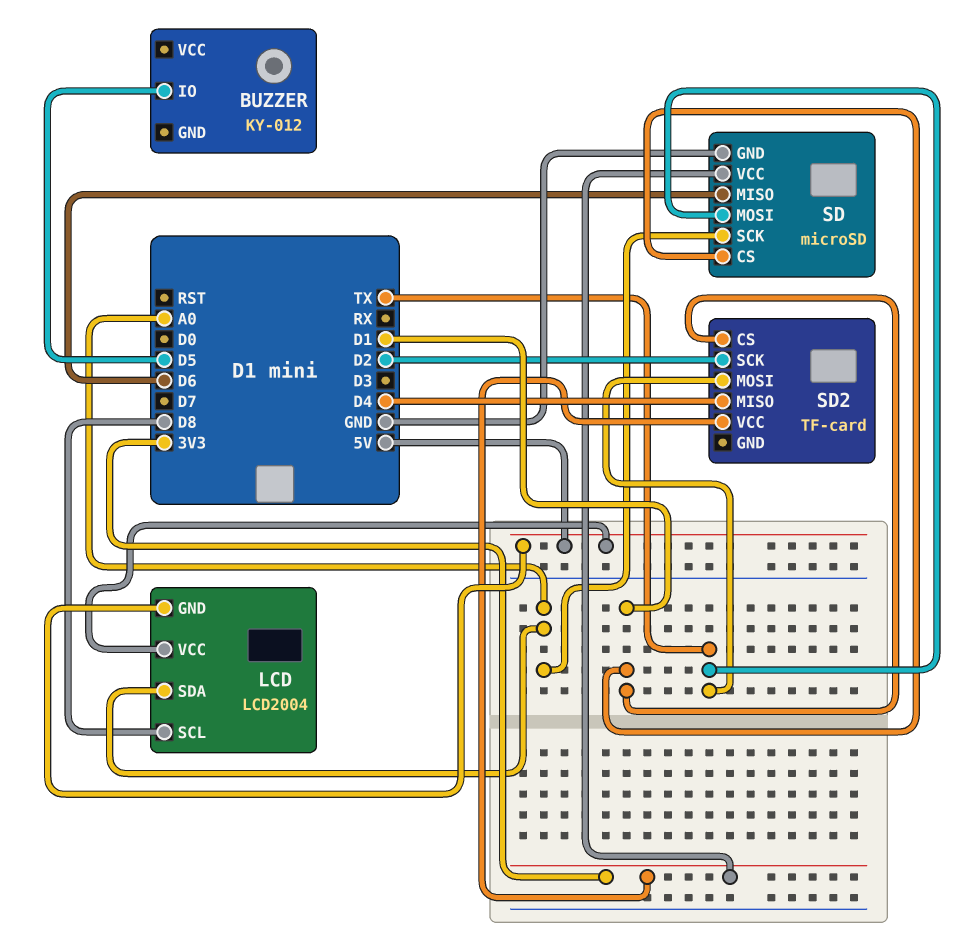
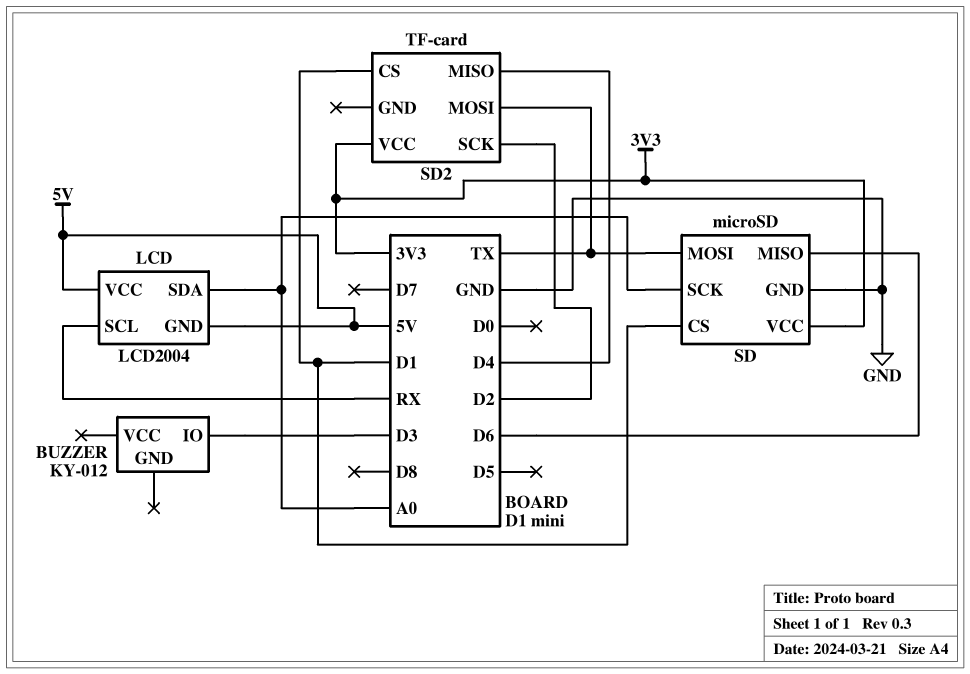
BUZZER pin IO: D5 -> D3
LCD pin SCL: D8 -> RX

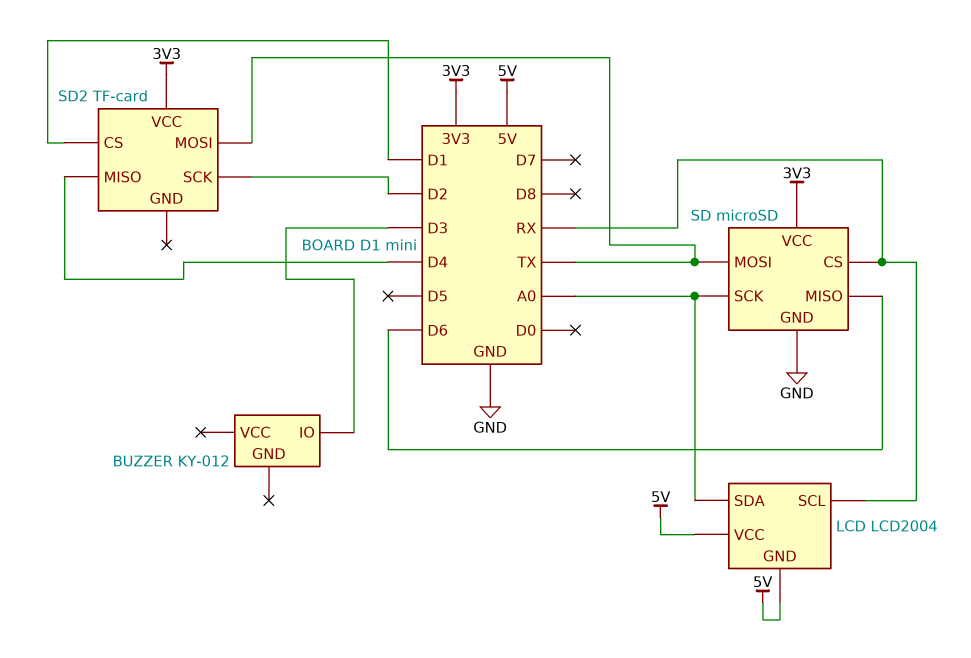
SD pin CS: D1 -> RX

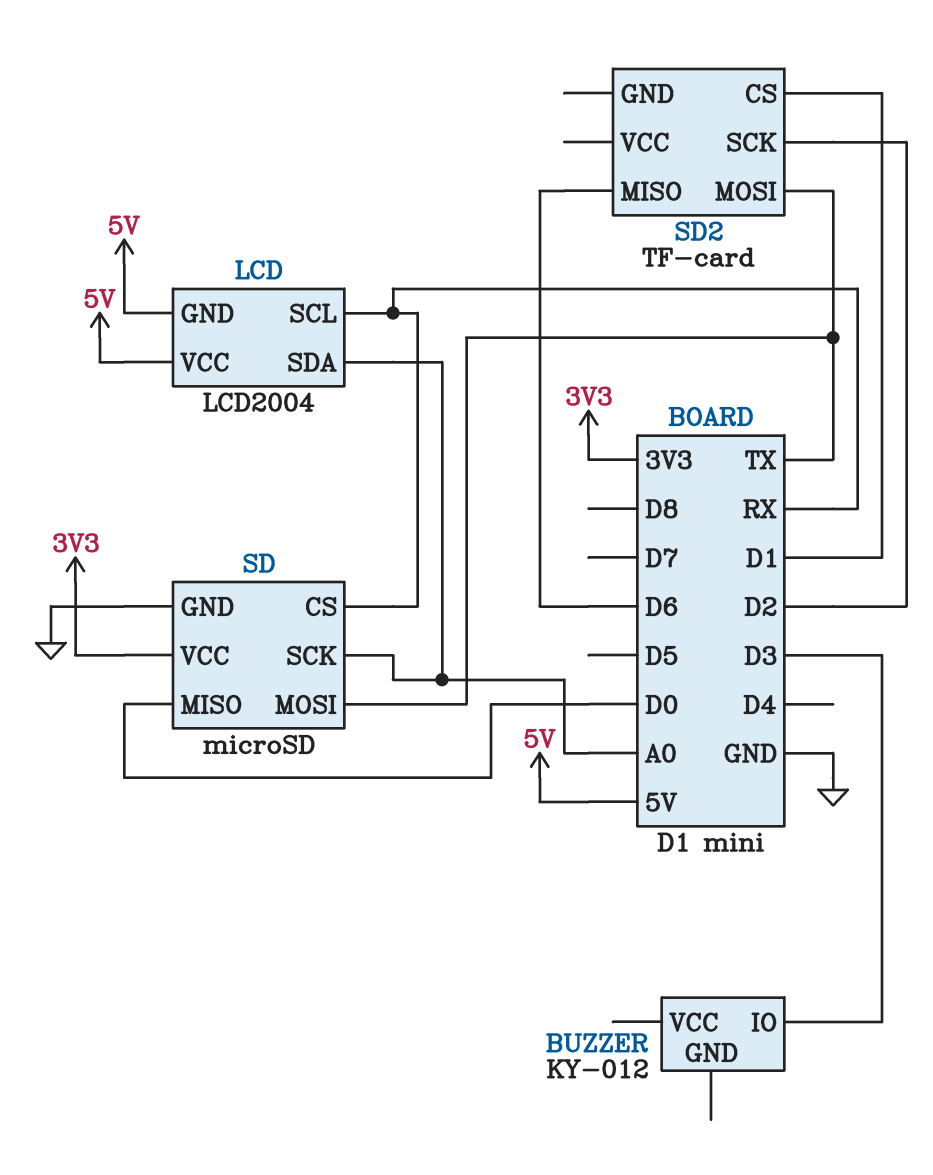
SD pin MISO: D6 -> D0
SD2 pin MISO: D4 -> D6
SD2 pin VCC: 3V3 -> none

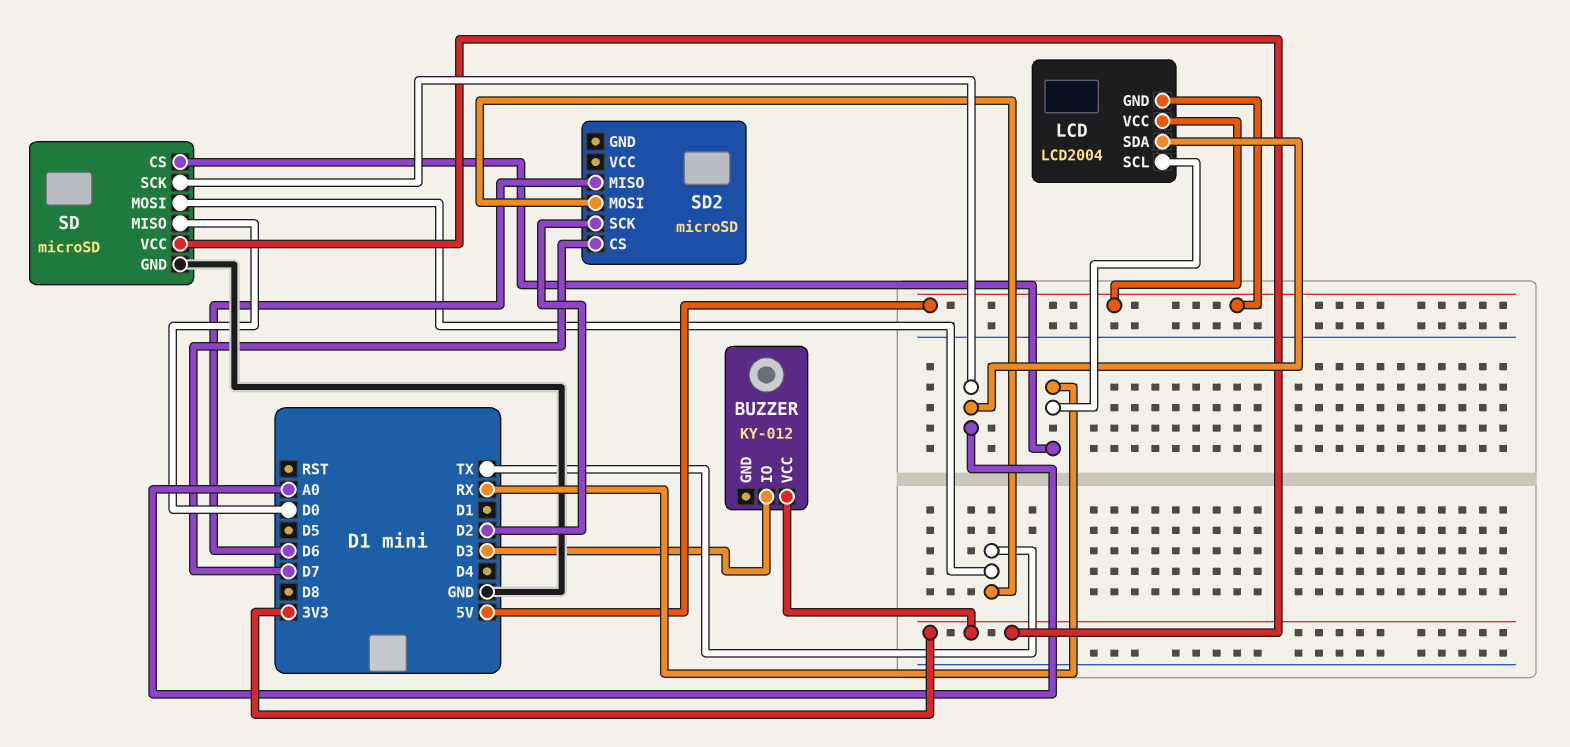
BUZZER pin VCC: none -> 3V3
SD2: TF-card -> microSD
SD2 pin CS: D1 -> D7

